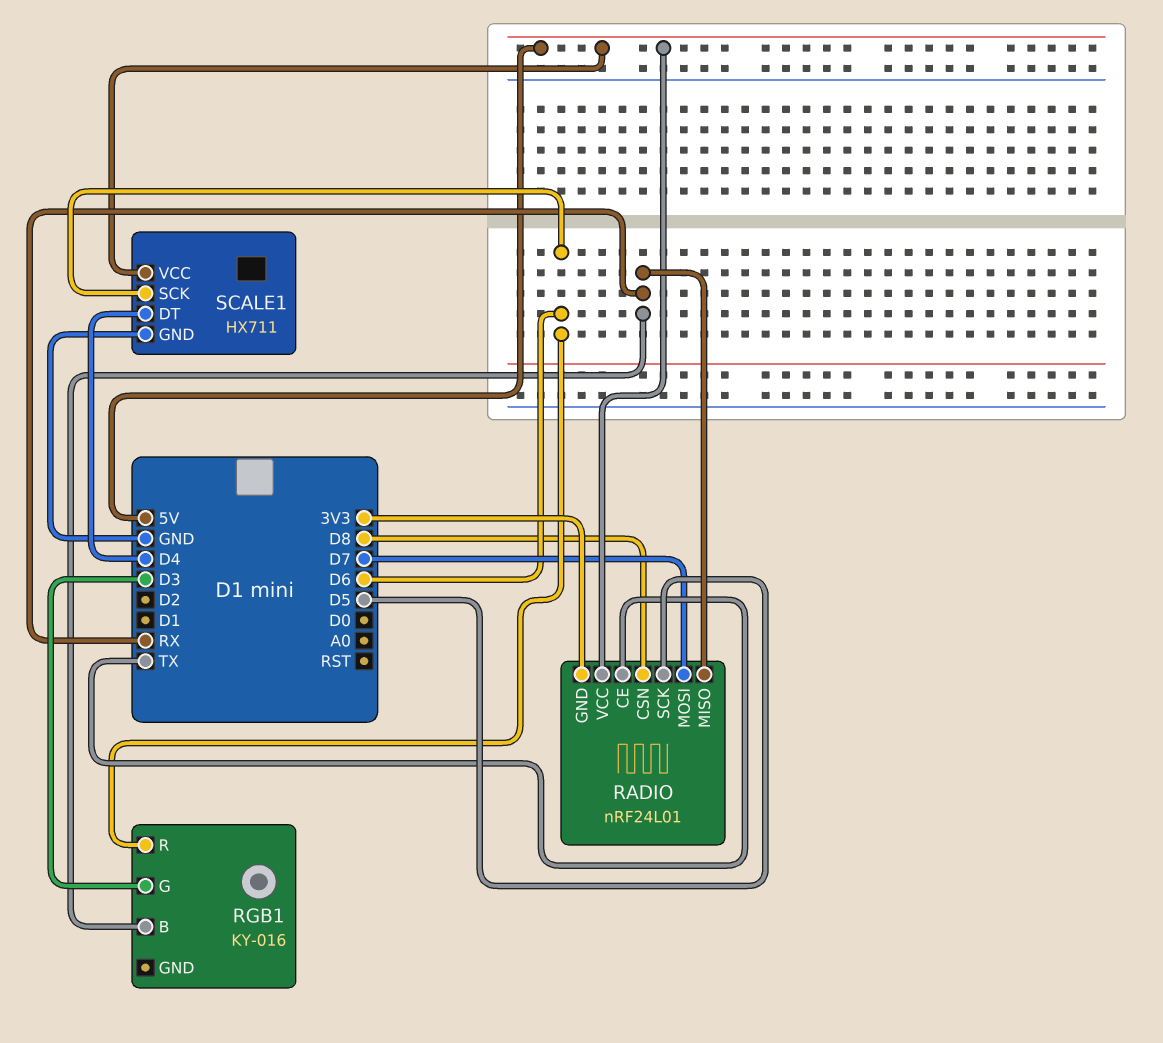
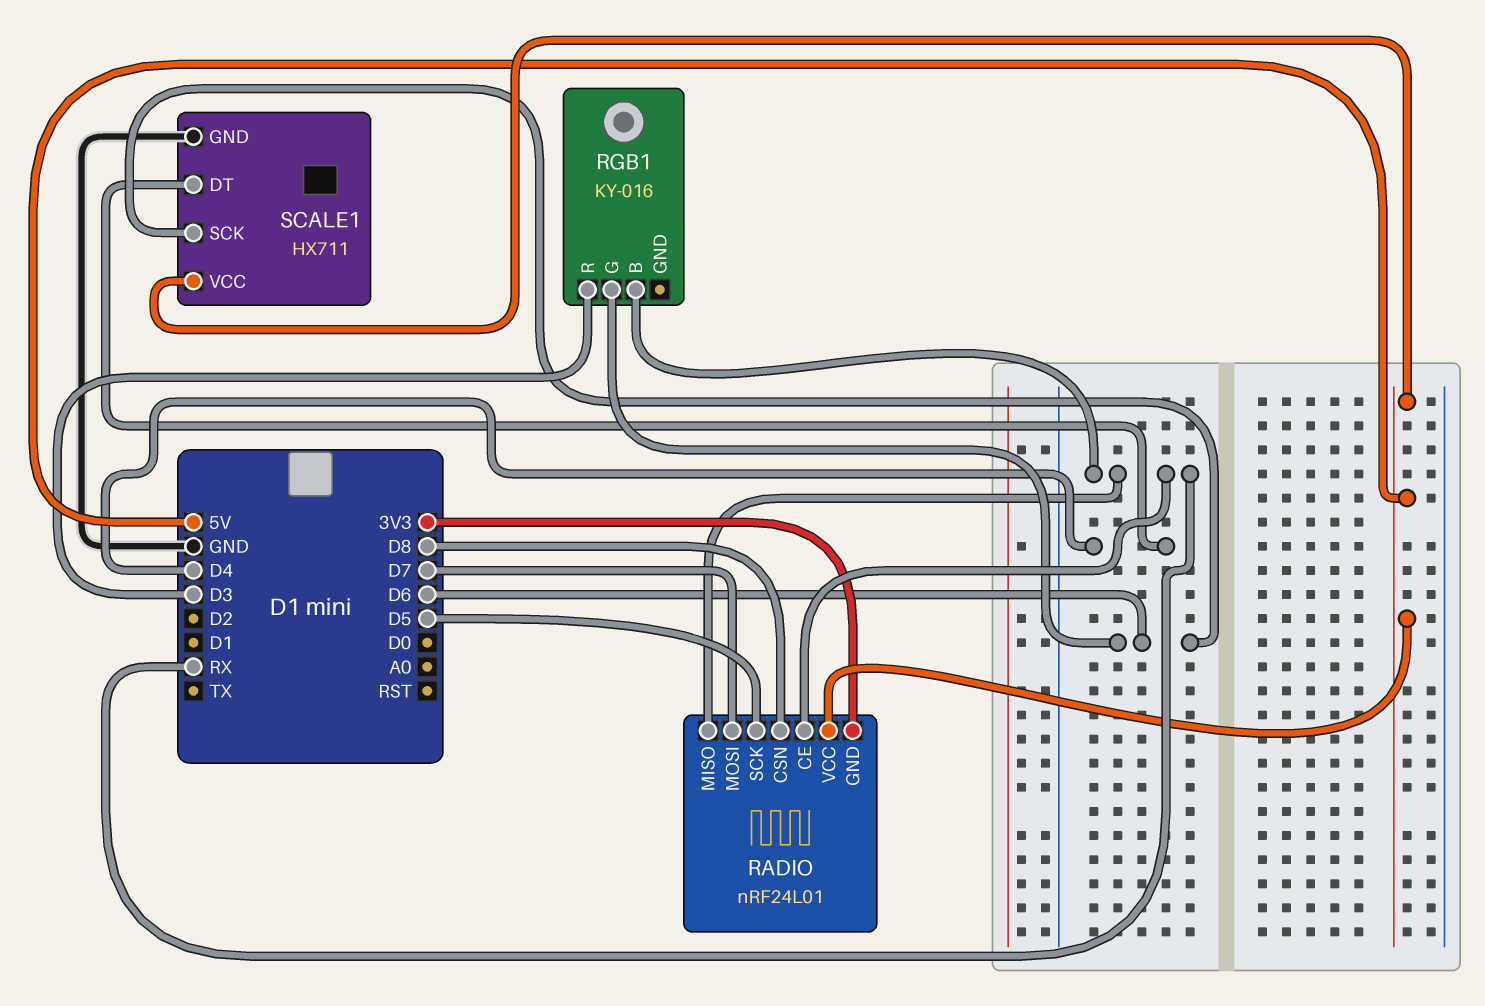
RADIO pin CE: TX -> RX
RGB1 pin G: D3 -> D6
RGB1 pin R: D6 -> D3

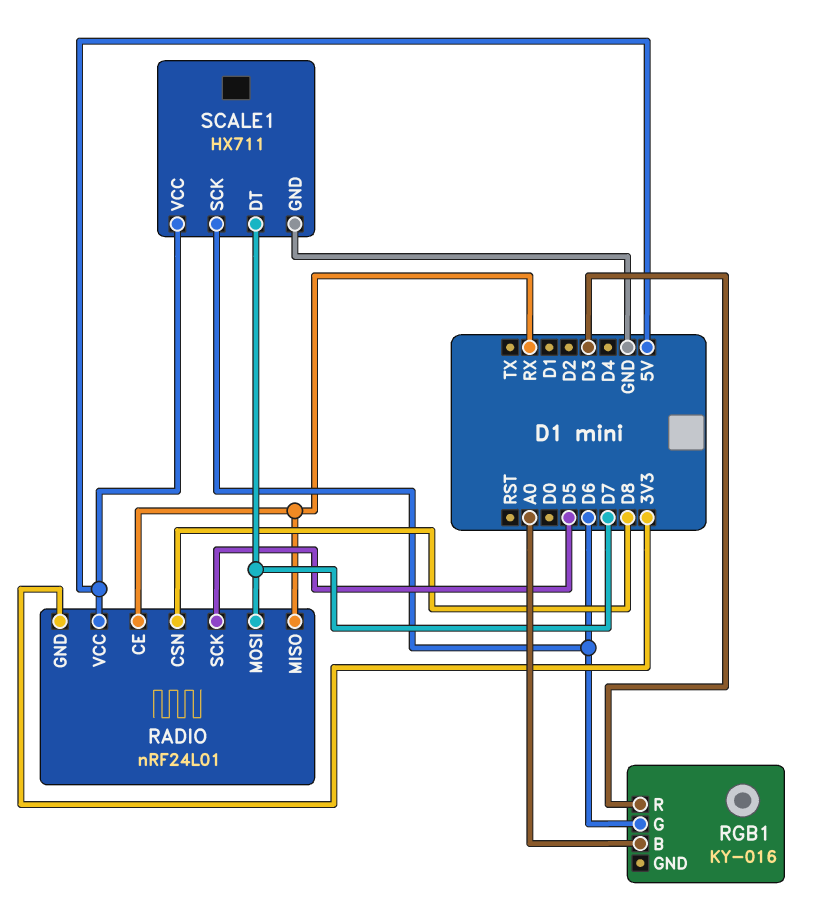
RGB1 pin B: RX -> A0
SCALE1 pin DT: D4 -> D7

